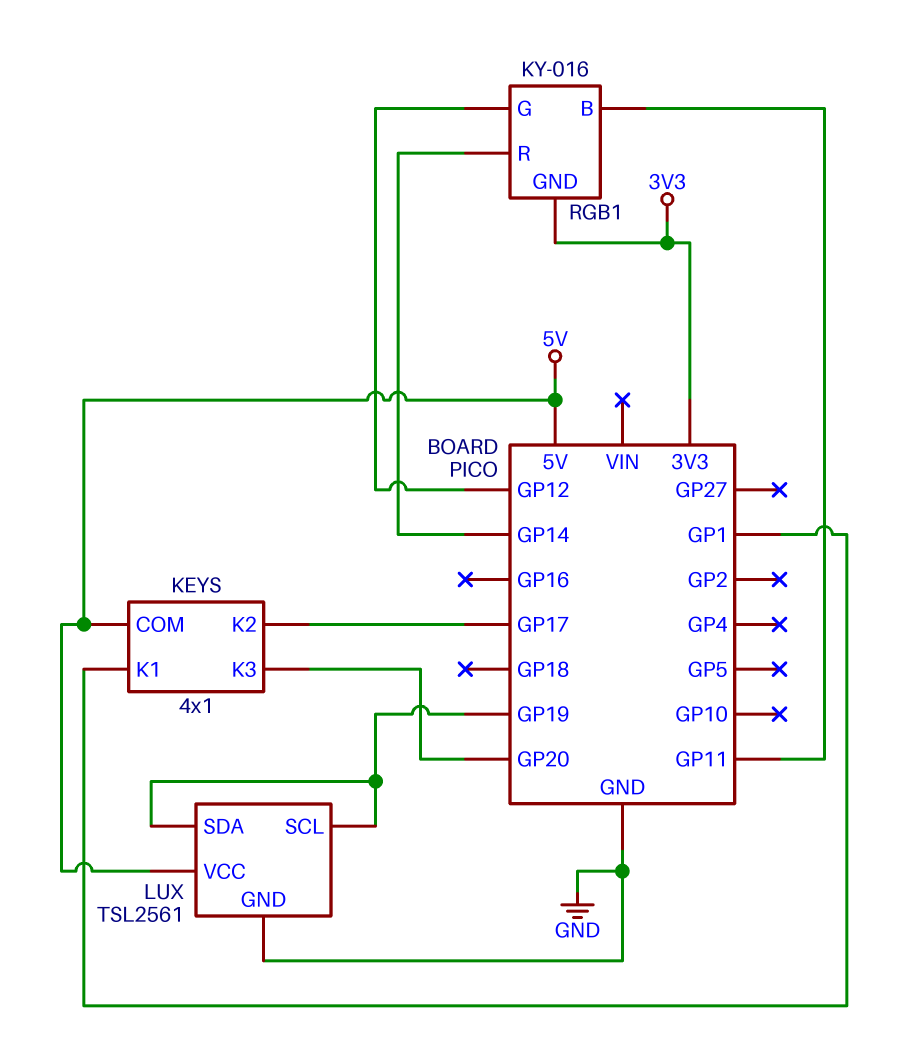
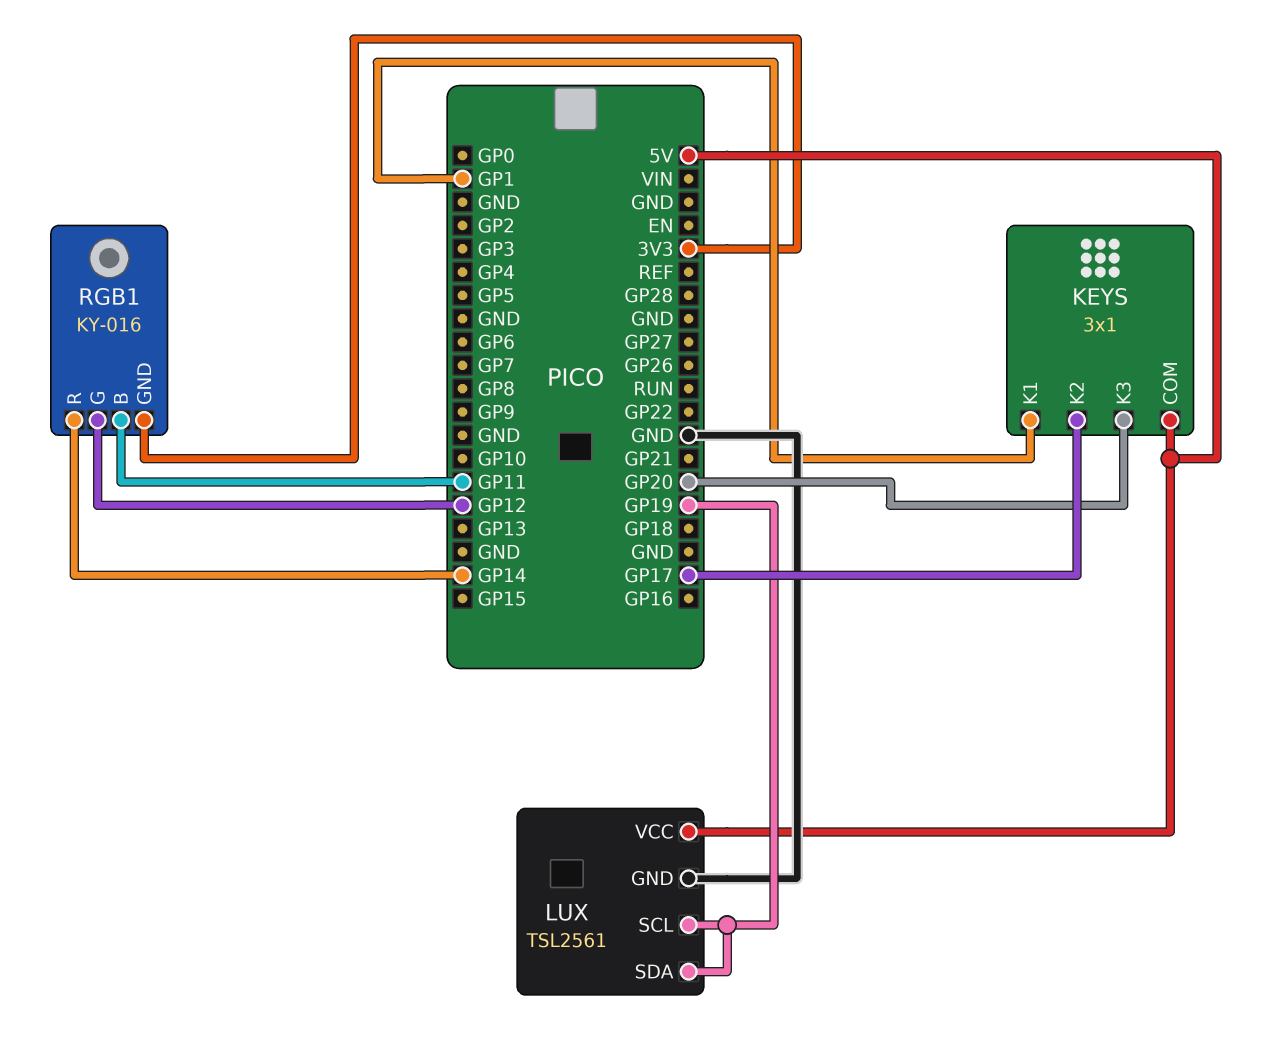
KEYS: 4x1 -> 3x1

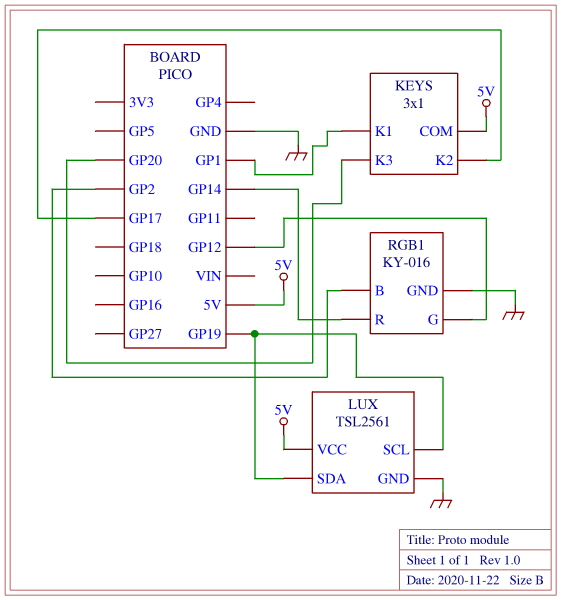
RGB1 pin B: GP11 -> GP2
RGB1 pin GND: 3V3 -> GND

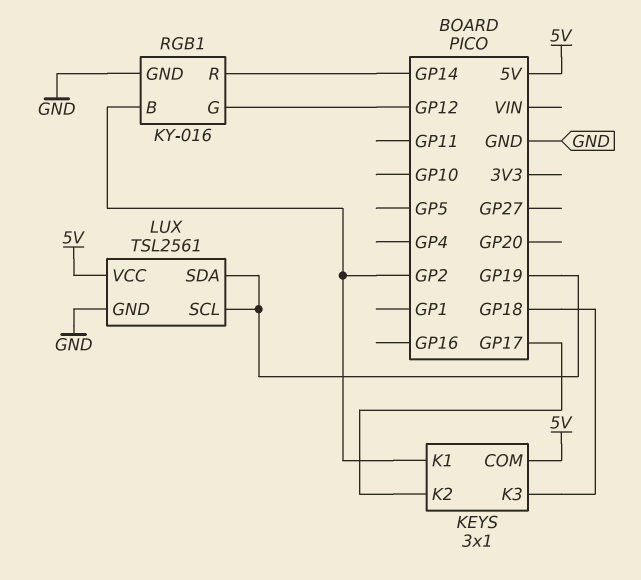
KEYS pin K1: GP1 -> GP2
KEYS pin K3: GP20 -> GP18

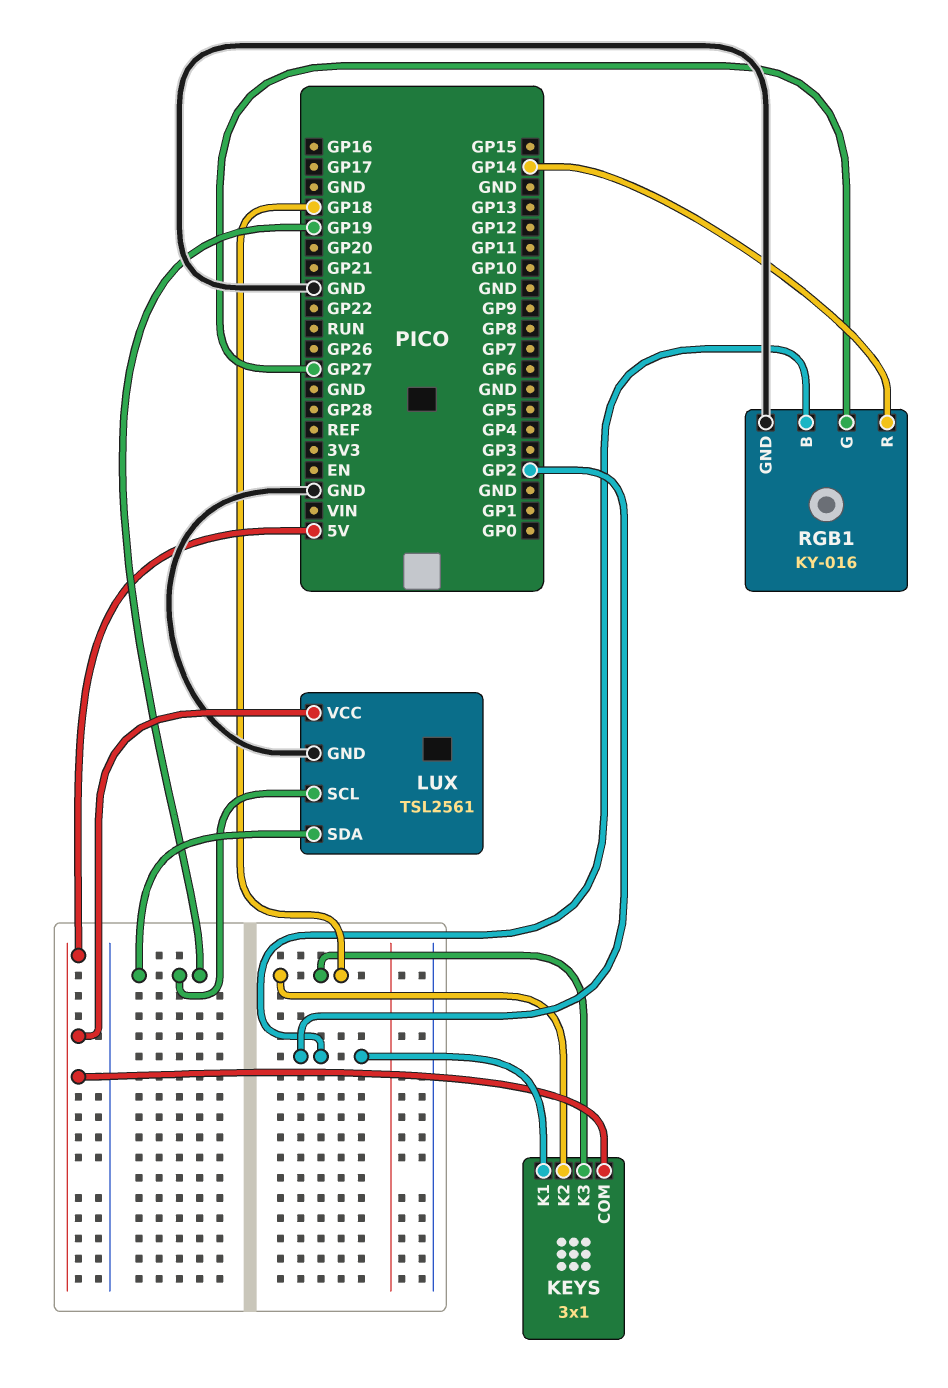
KEYS pin K2: GP17 -> GP18
RGB1 pin G: GP12 -> GP27

